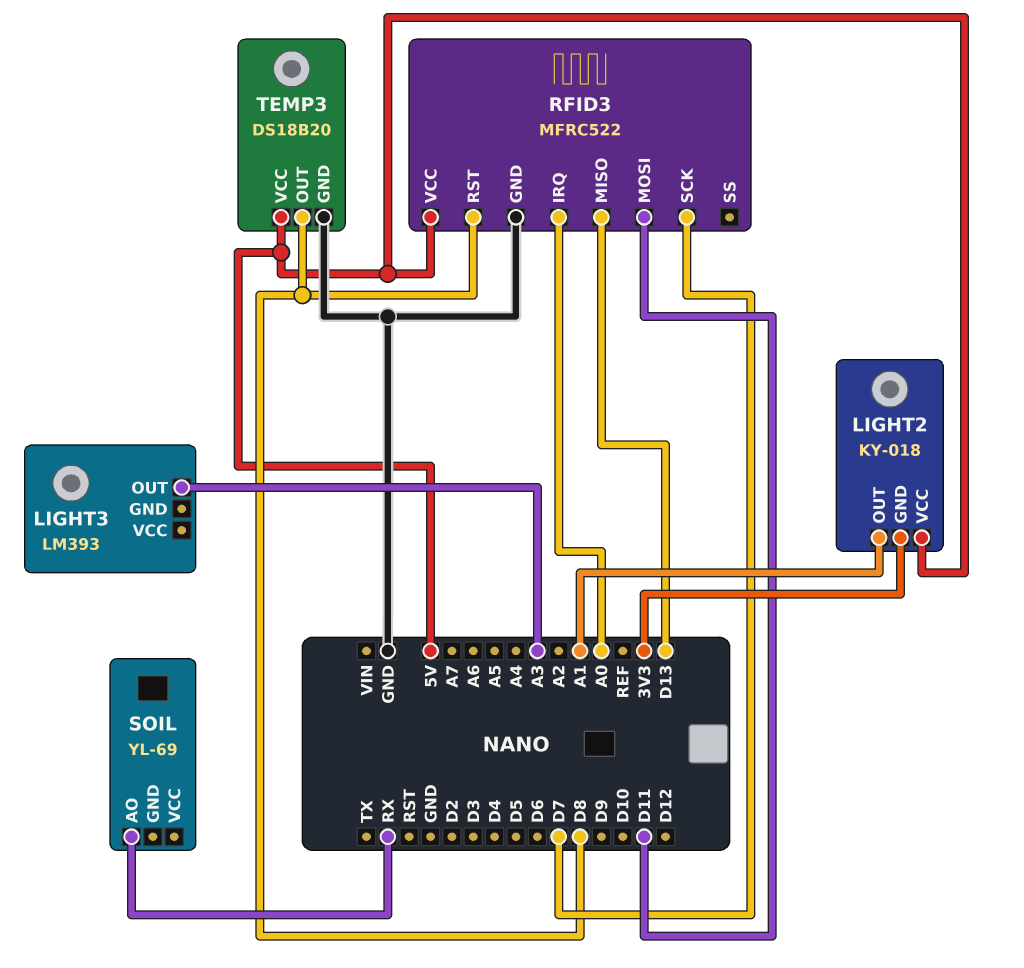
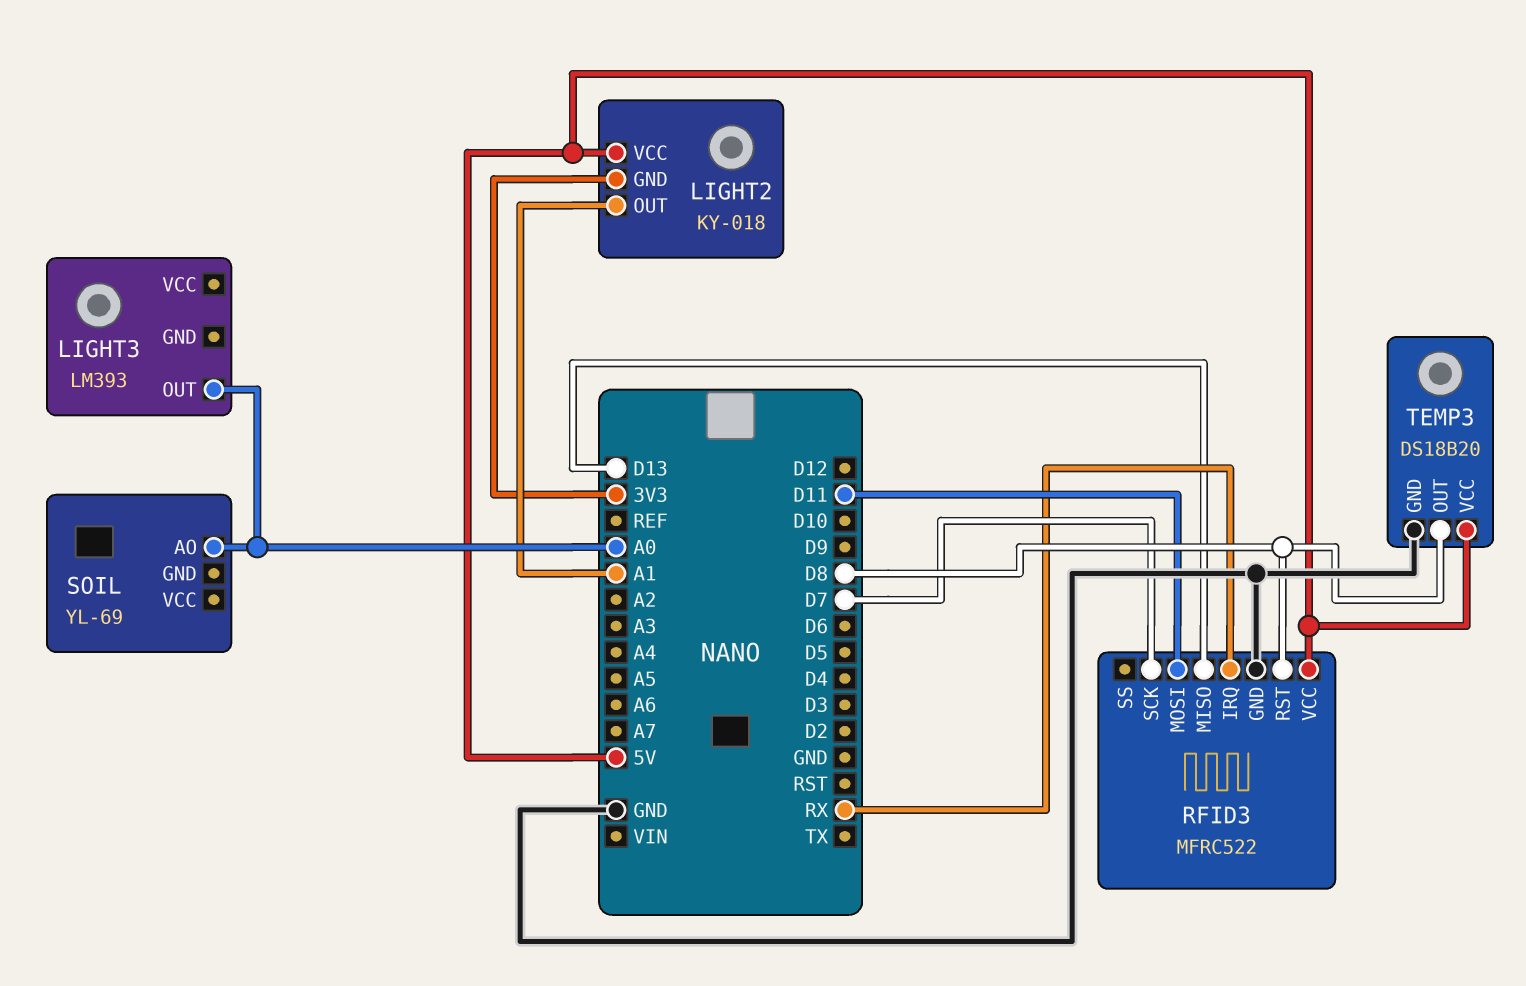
LIGHT3 pin OUT: A3 -> A0
RFID3 pin IRQ: A0 -> RX
SOIL pin AO: RX -> A0

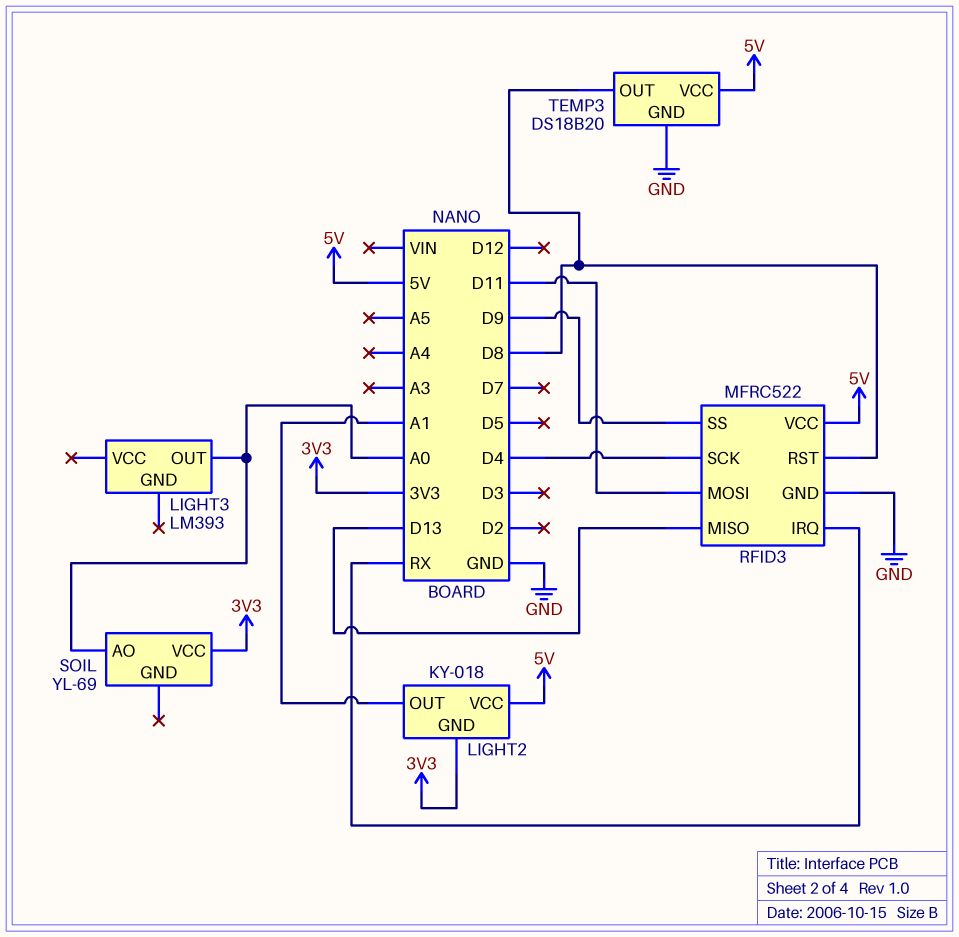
RFID3 pin SCK: D7 -> D4
RFID3 pin SS: none -> D9
SOIL pin VCC: none -> 3V3

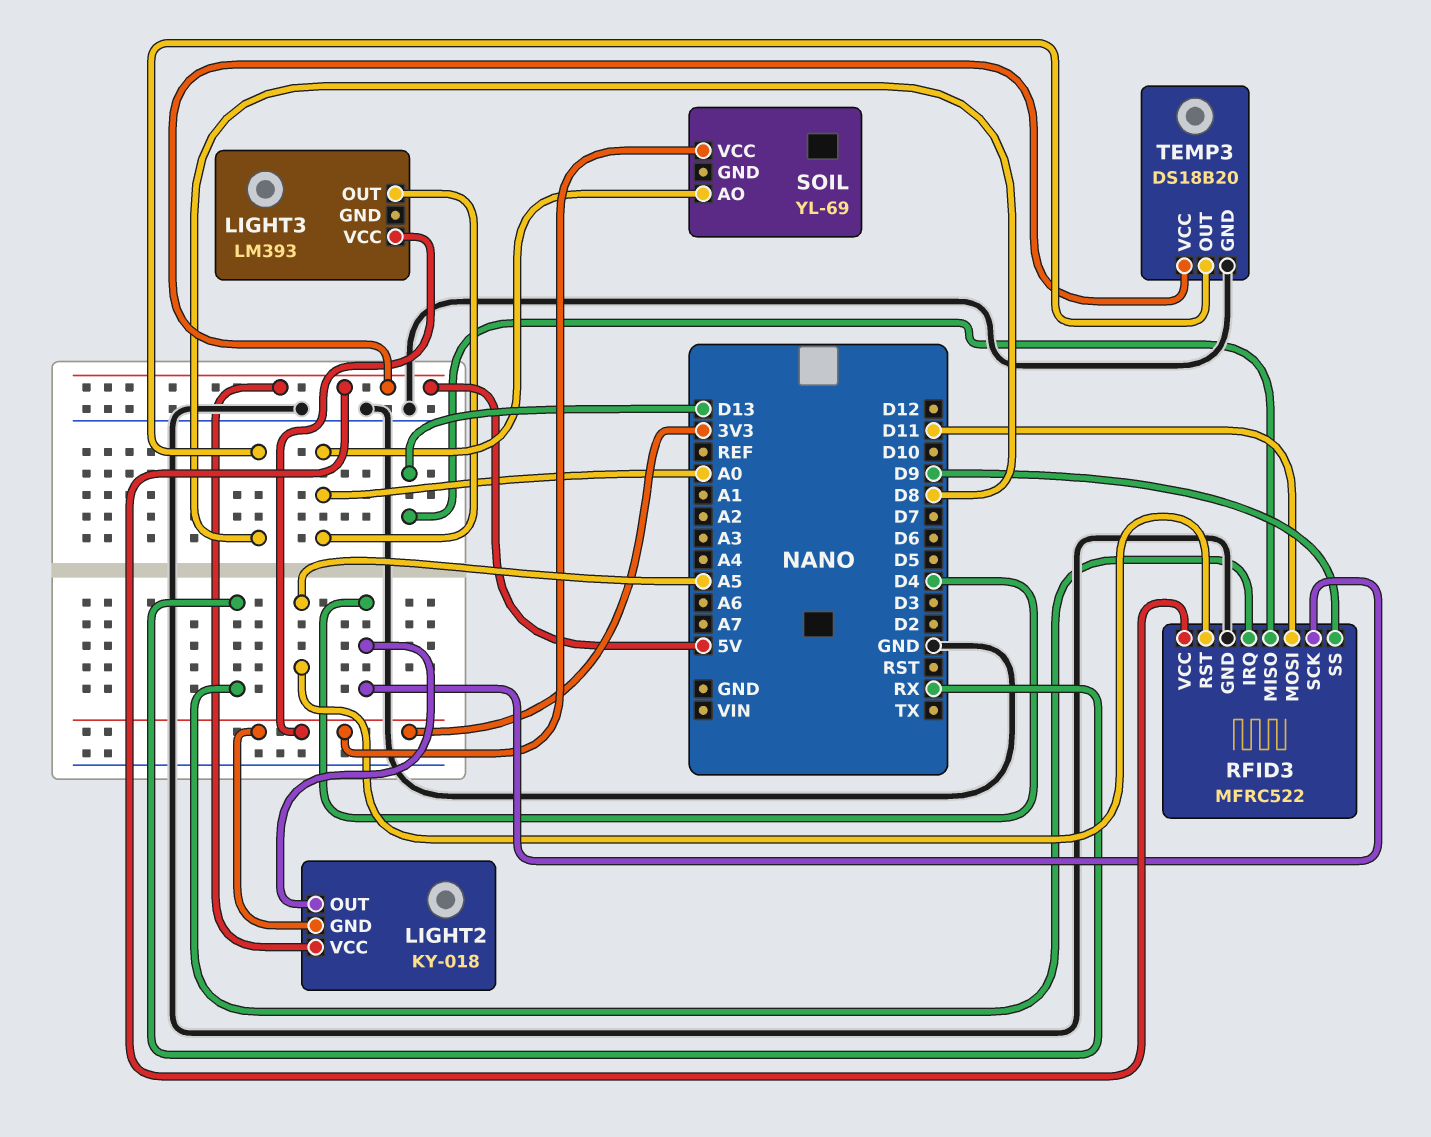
LIGHT2 pin OUT: A1 -> D4
LIGHT3 pin VCC: none -> 3V3
RFID3 pin RST: D8 -> A5

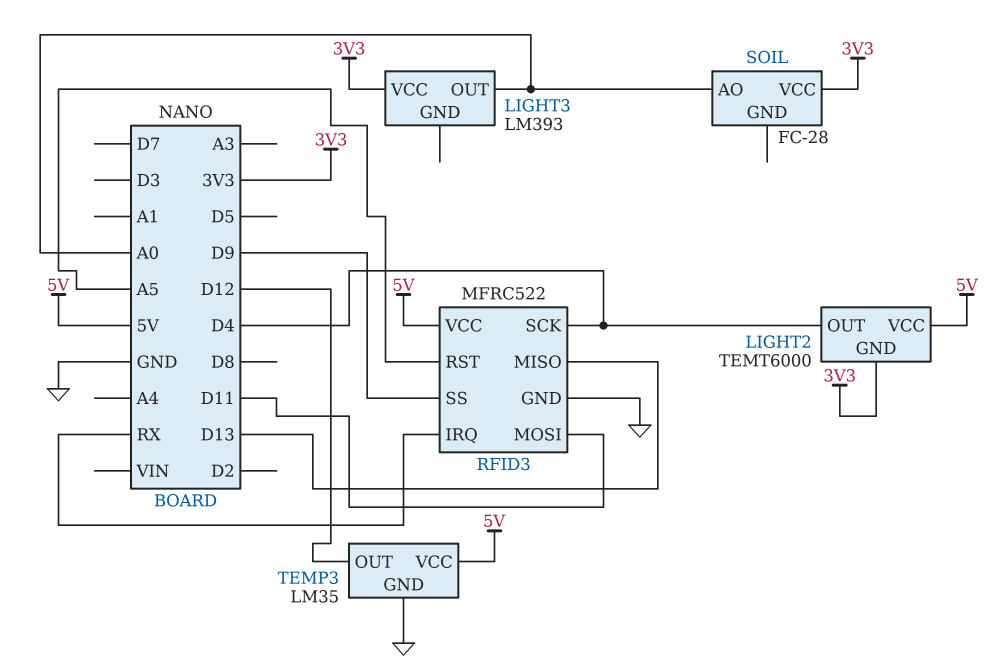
LIGHT2: KY-018 -> TEMT6000
SOIL: YL-69 -> FC-28
TEMP3: DS18B20 -> LM35
TEMP3 pin OUT: D8 -> D12

